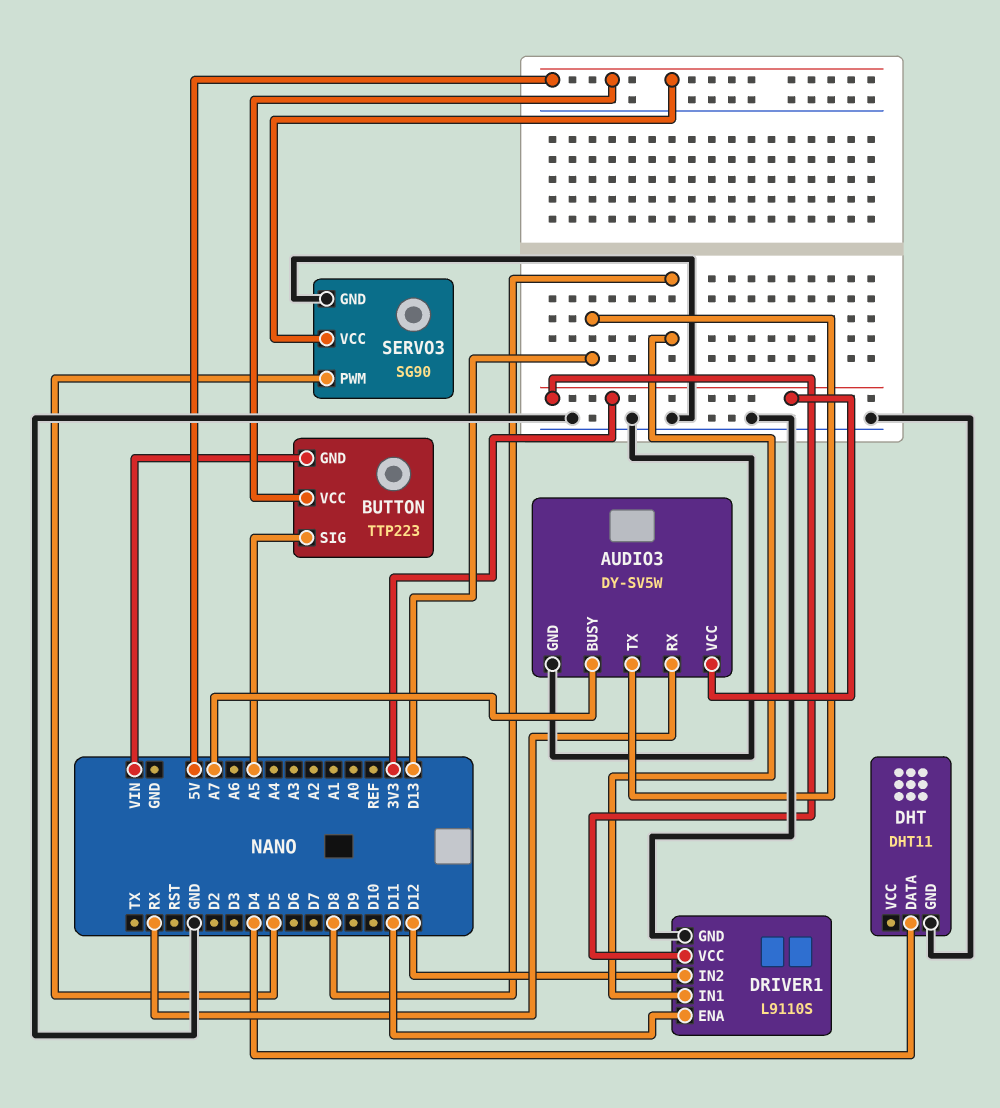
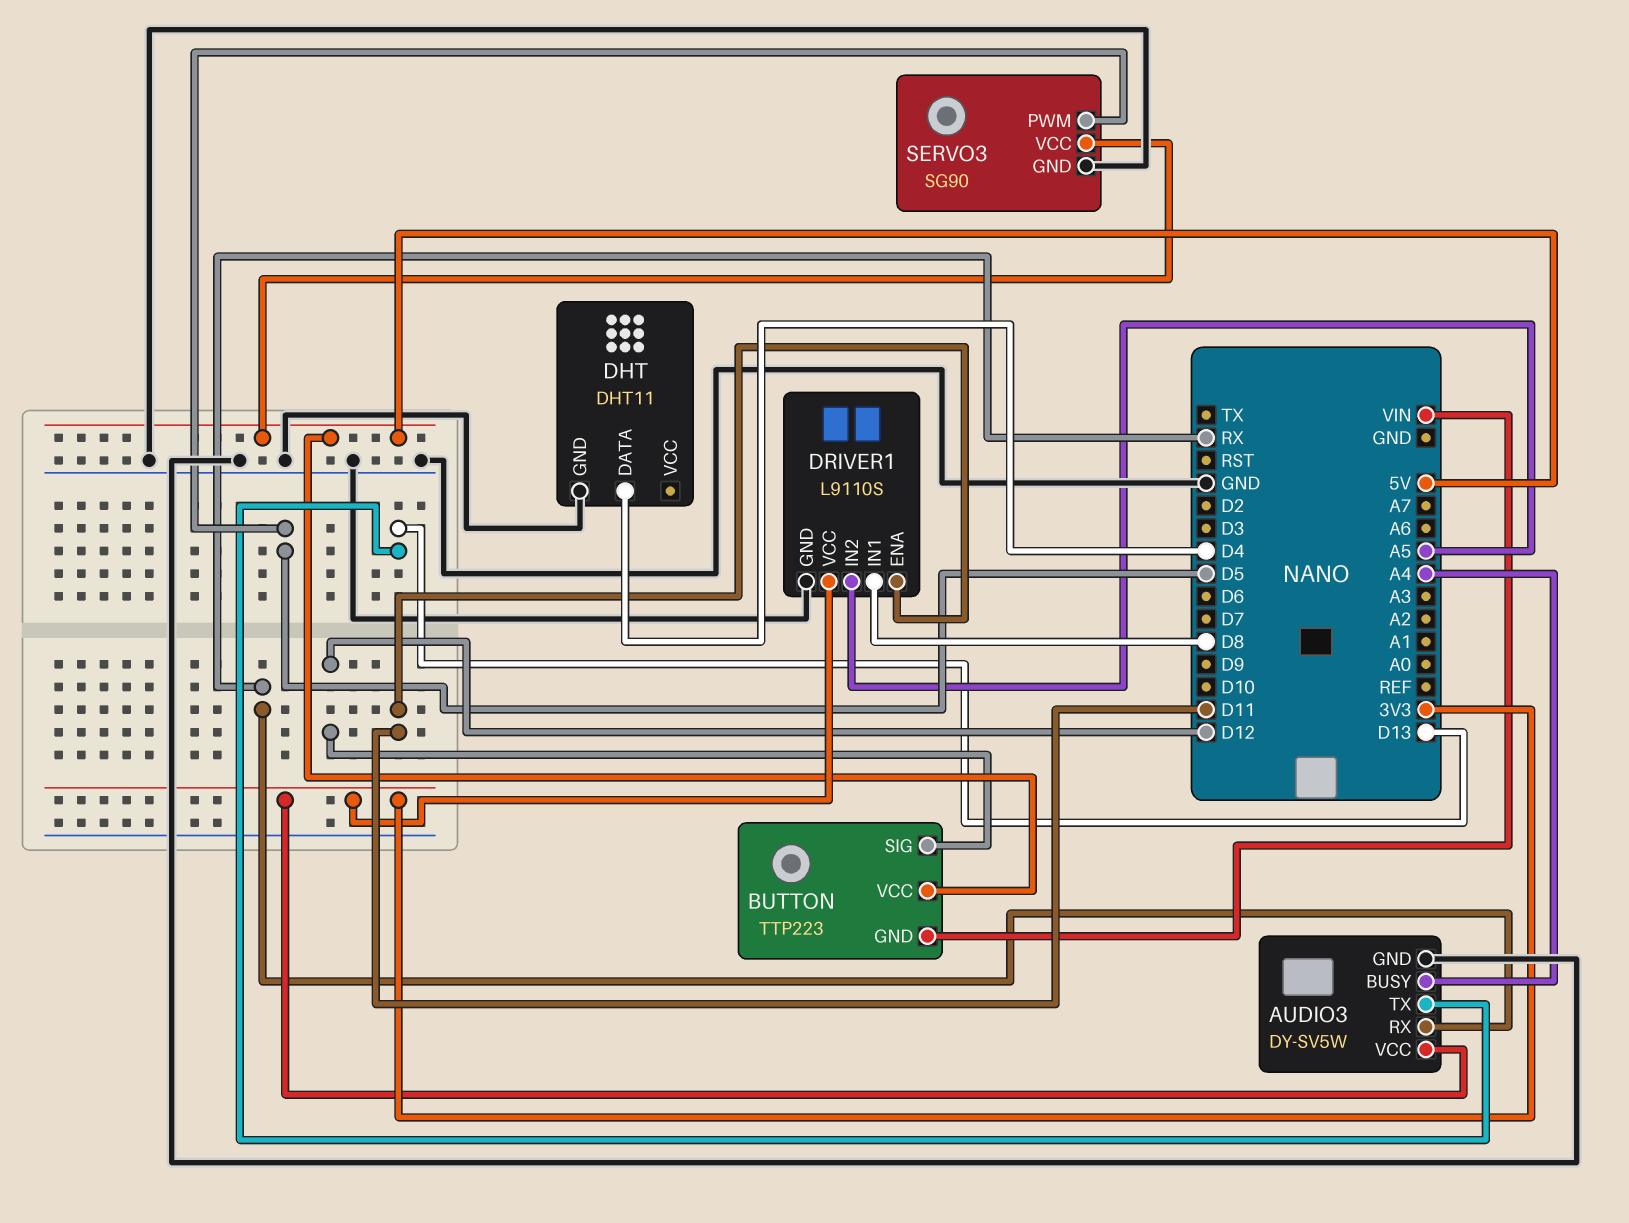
AUDIO3 pin BUSY: A7 -> A4
BUTTON pin SIG: A5 -> D12
DRIVER1 pin IN2: D12 -> A5

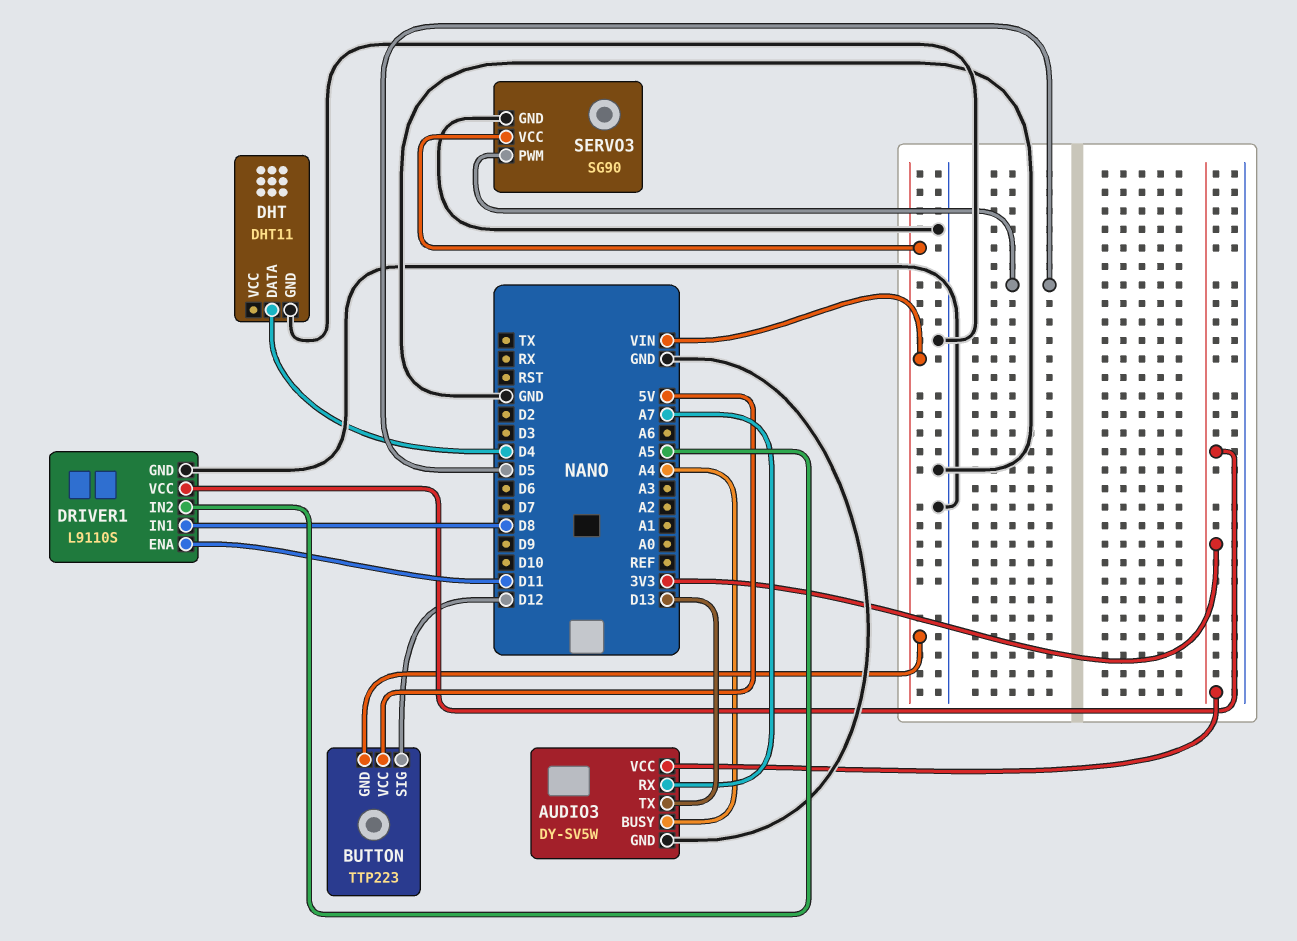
AUDIO3 pin RX: RX -> A7
SERVO3 pin VCC: 5V -> VIN

